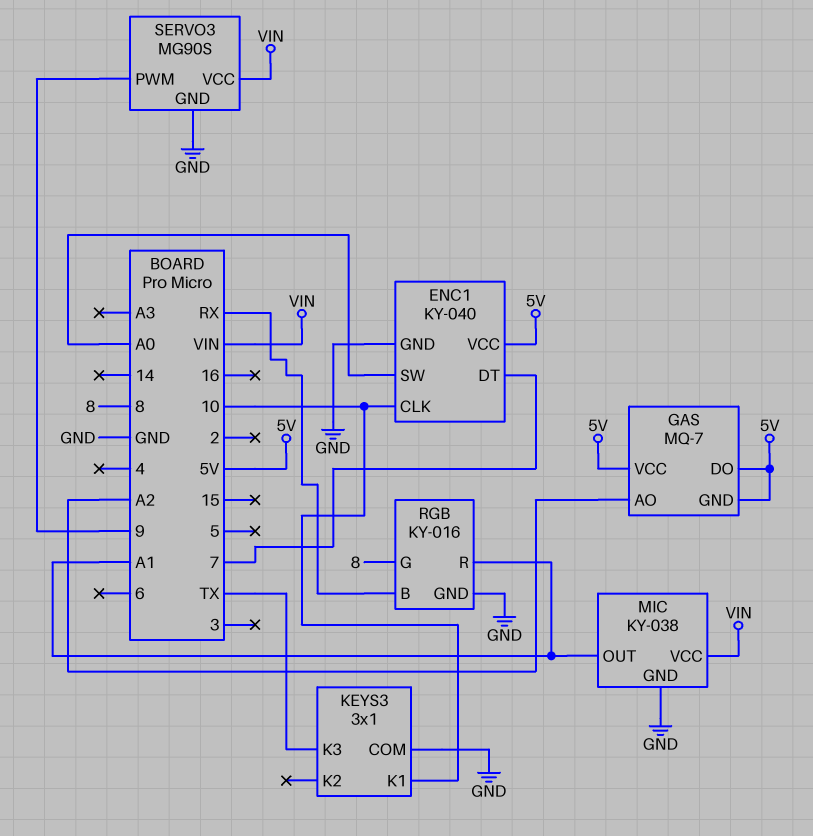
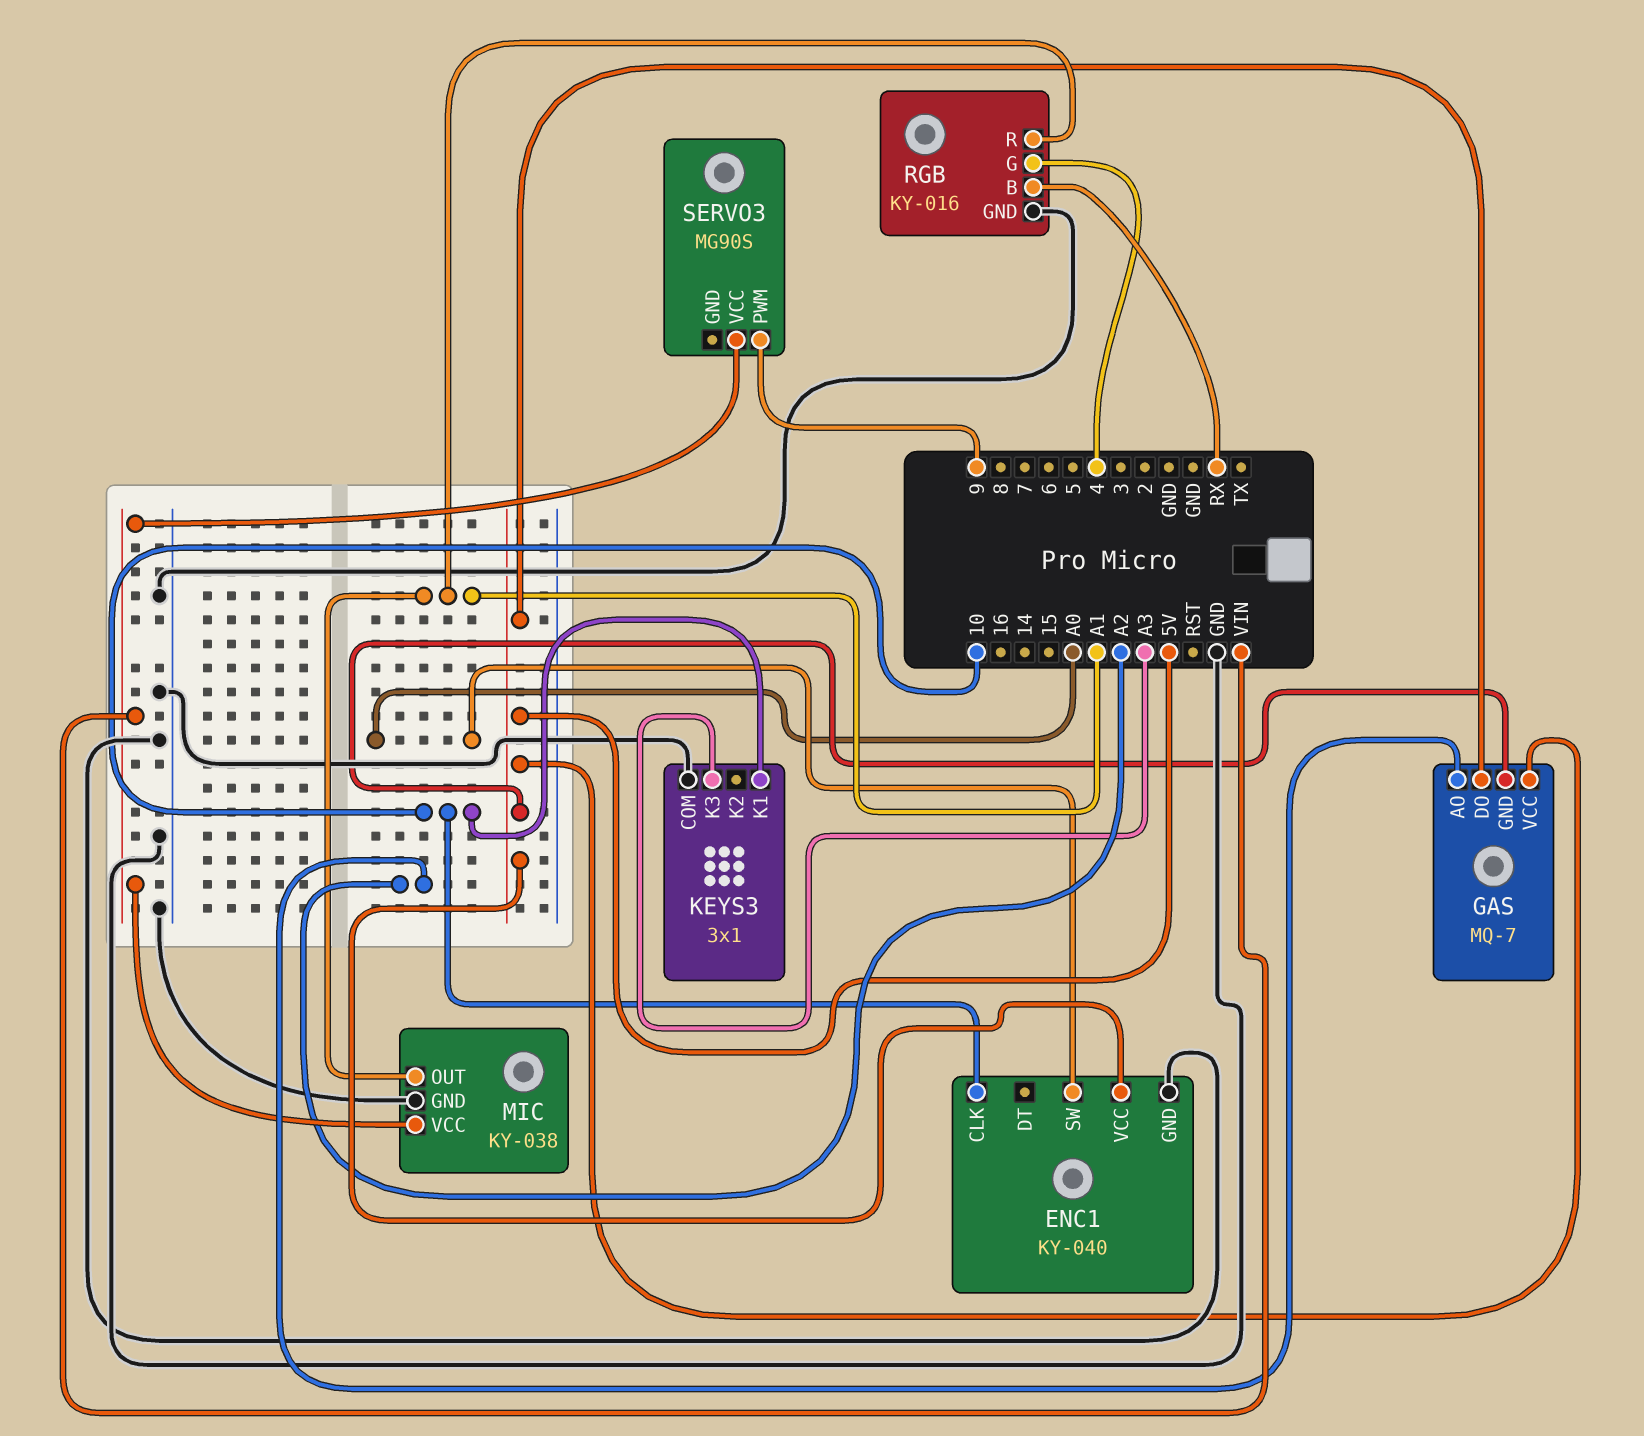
ENC1 pin DT: 7 -> none
KEYS3 pin K3: TX -> A3
RGB pin G: 8 -> 4
SERVO3 pin GND: GND -> none

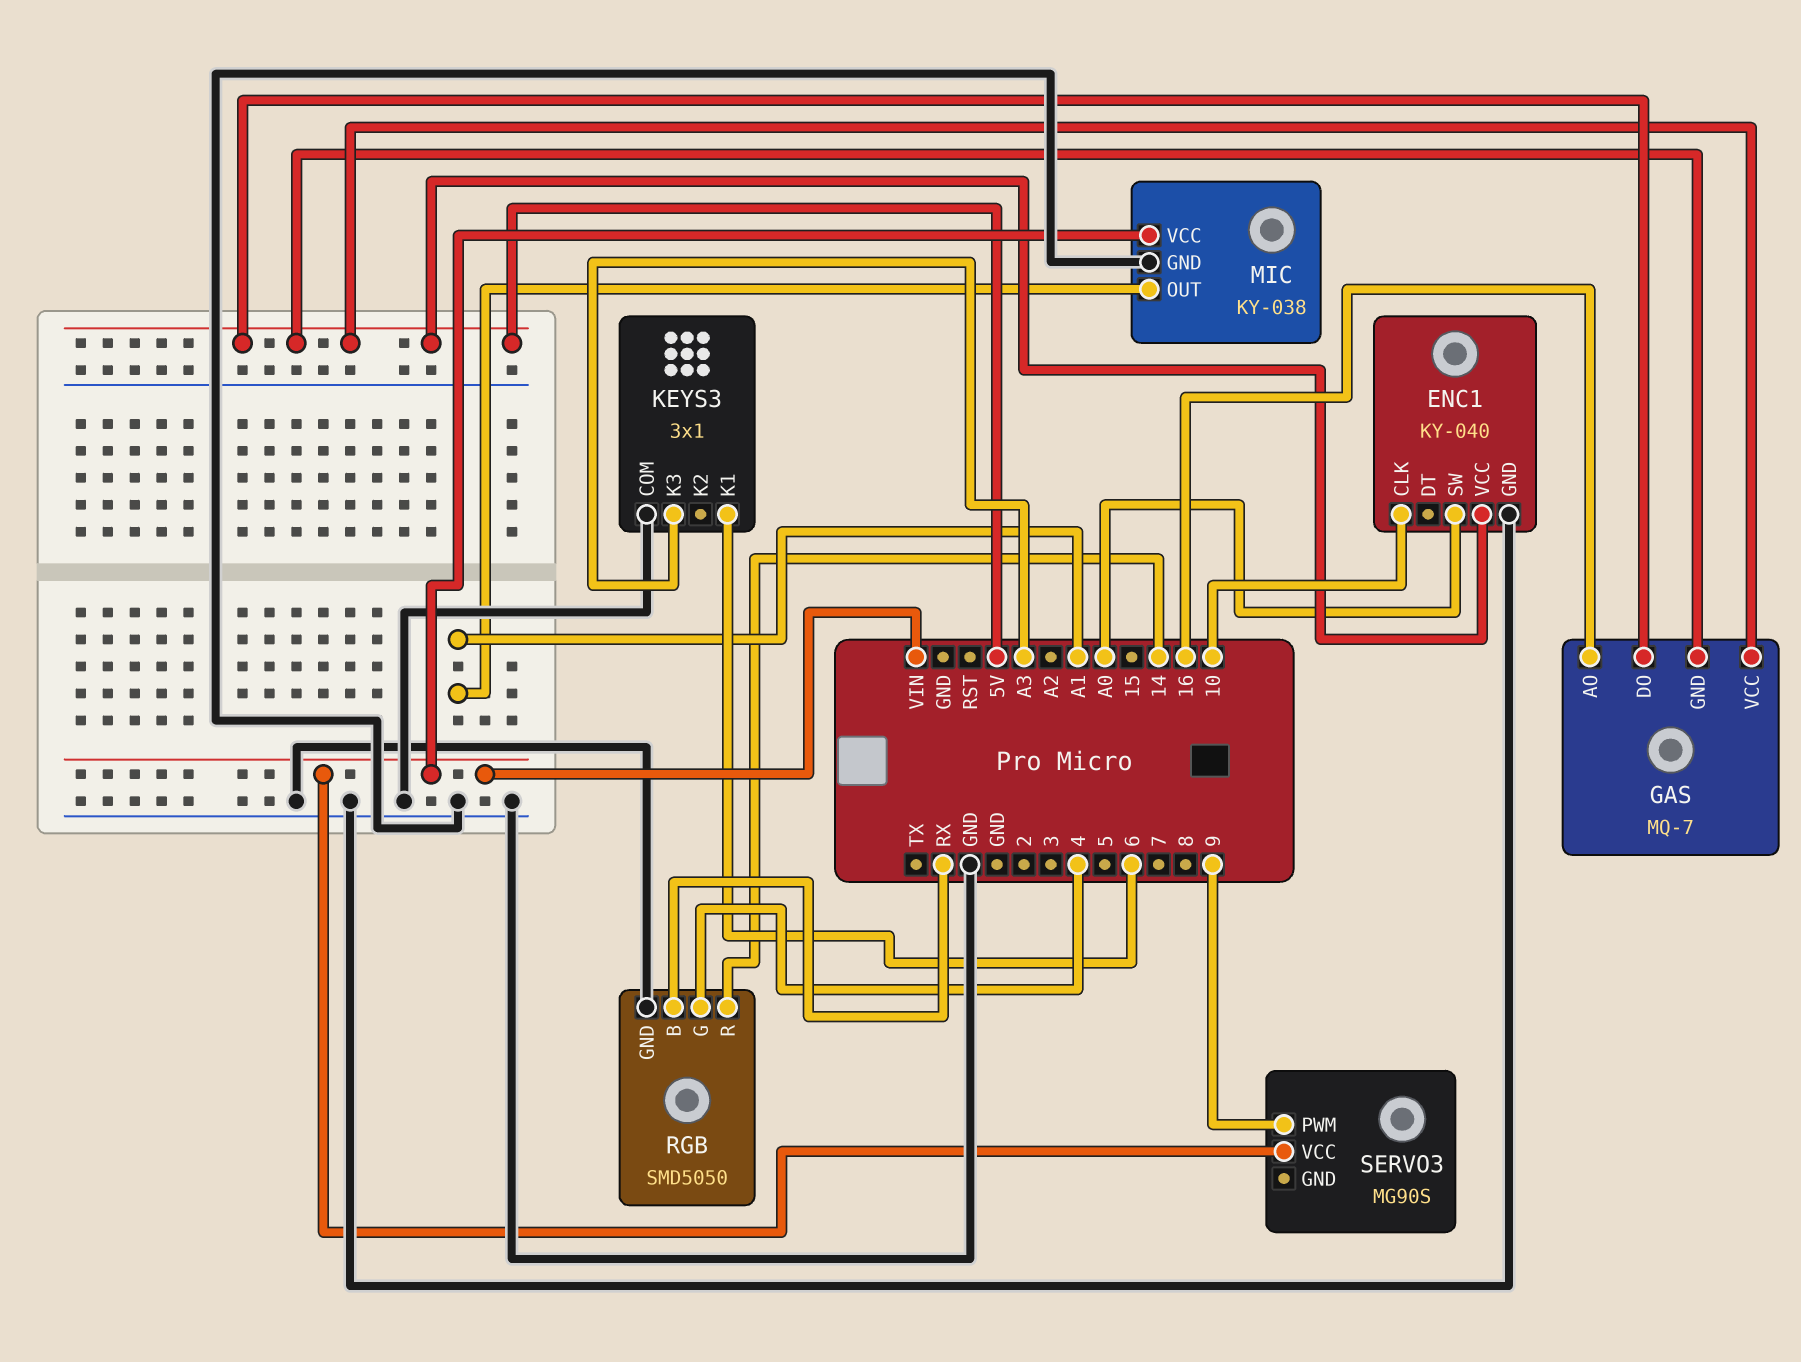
GAS pin AO: A2 -> 16
KEYS3 pin K1: 10 -> 6
RGB: KY-016 -> SMD5050
RGB pin R: A1 -> 14

